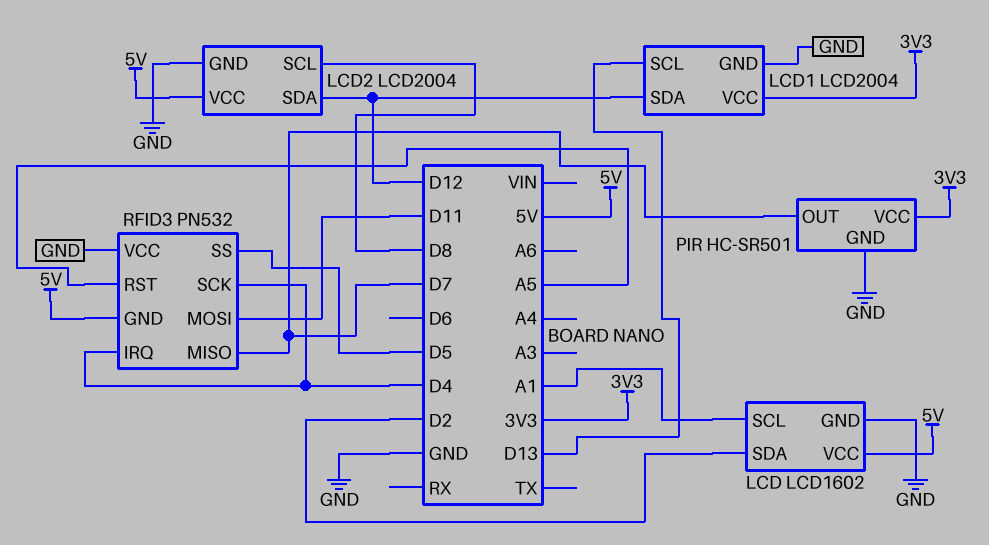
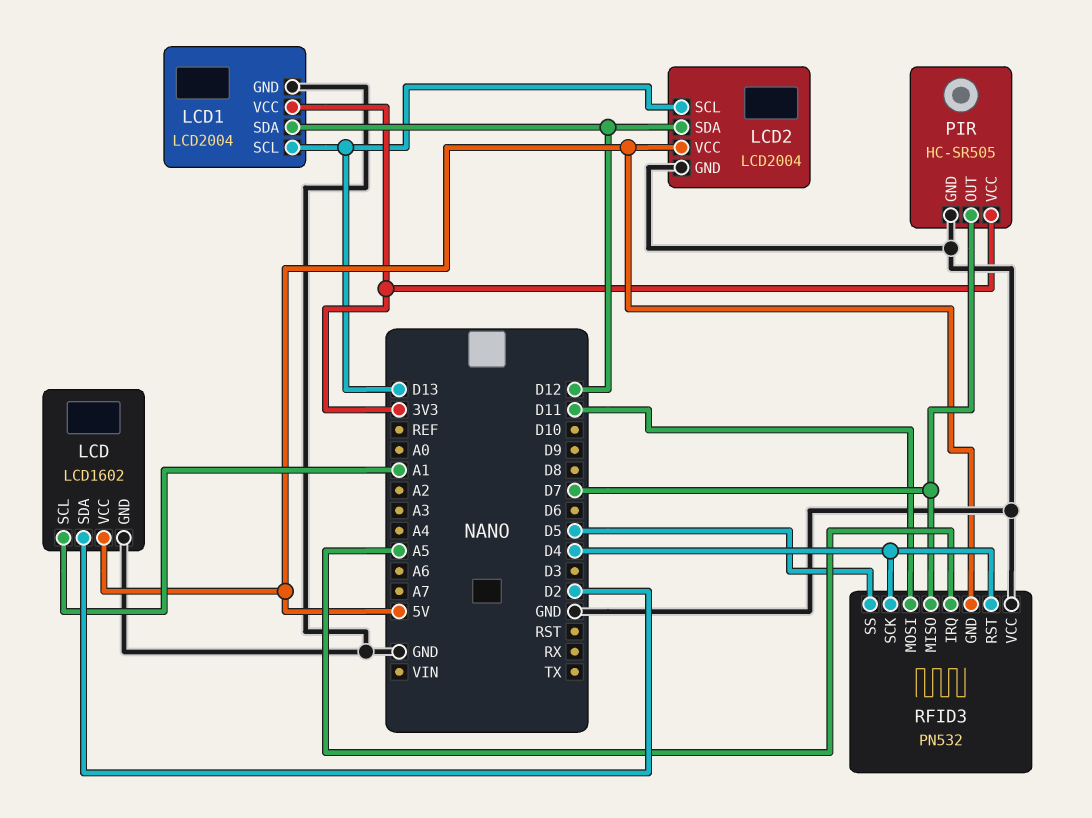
LCD2 pin SCL: D8 -> D13
PIR: HC-SR501 -> HC-SR505
RFID3 pin IRQ: D4 -> A5
RFID3 pin RST: A5 -> D4

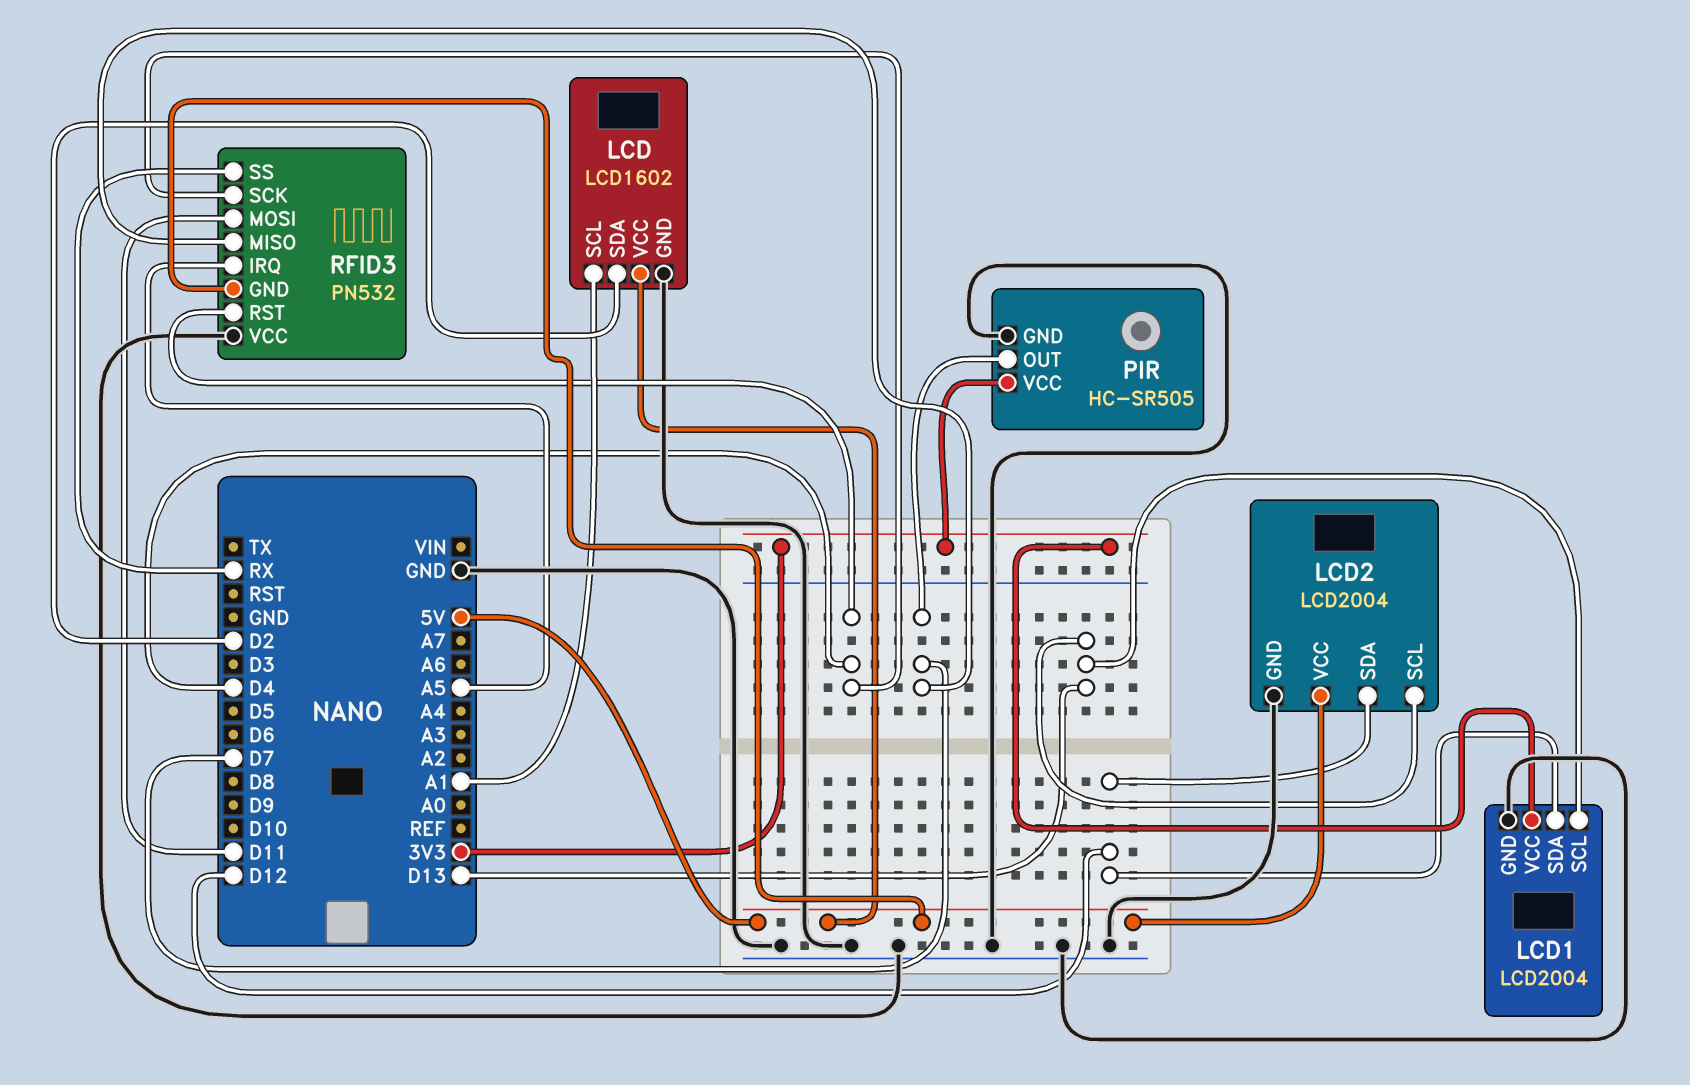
RFID3 pin SS: D5 -> RX

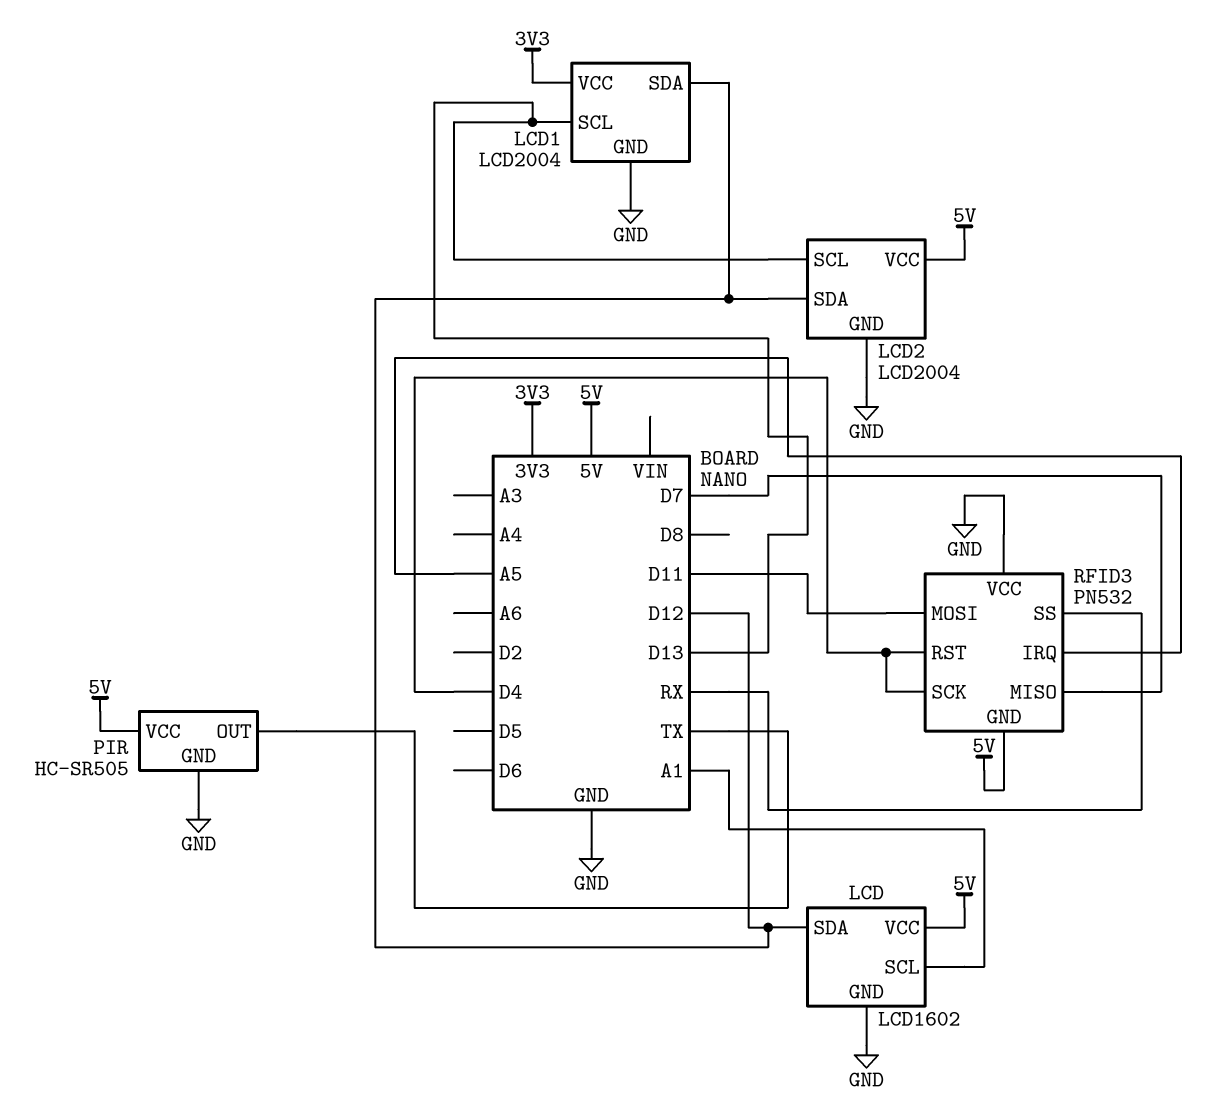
LCD pin SDA: D2 -> D12
PIR pin OUT: D7 -> TX
PIR pin VCC: 3V3 -> 5V

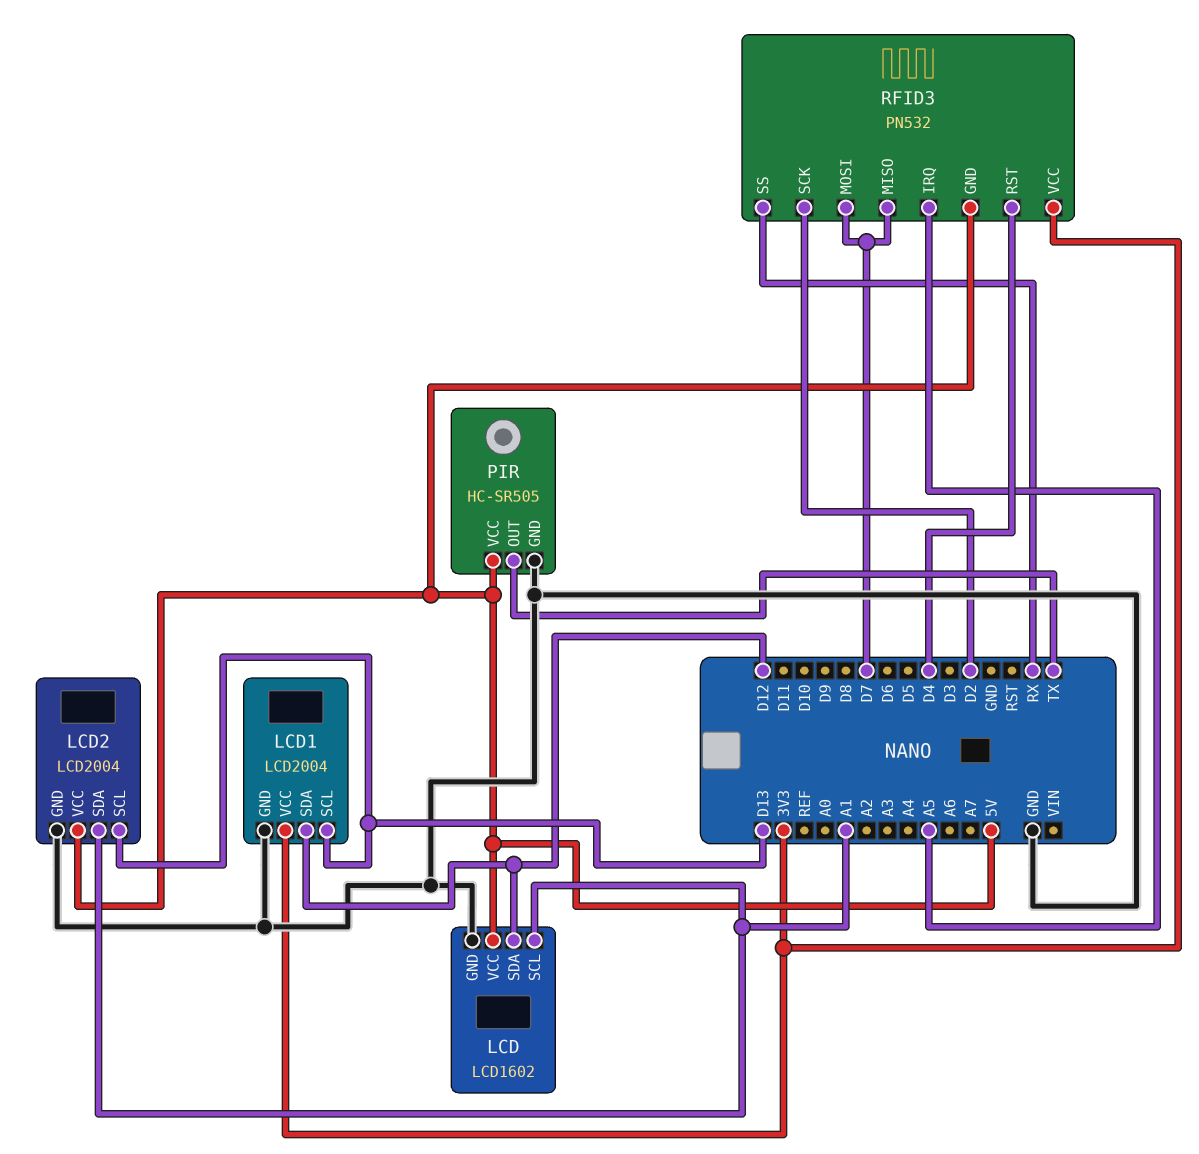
LCD2 pin SDA: D12 -> A1
RFID3 pin MOSI: D11 -> D7
RFID3 pin SCK: D4 -> D2
RFID3 pin VCC: GND -> 3V3

